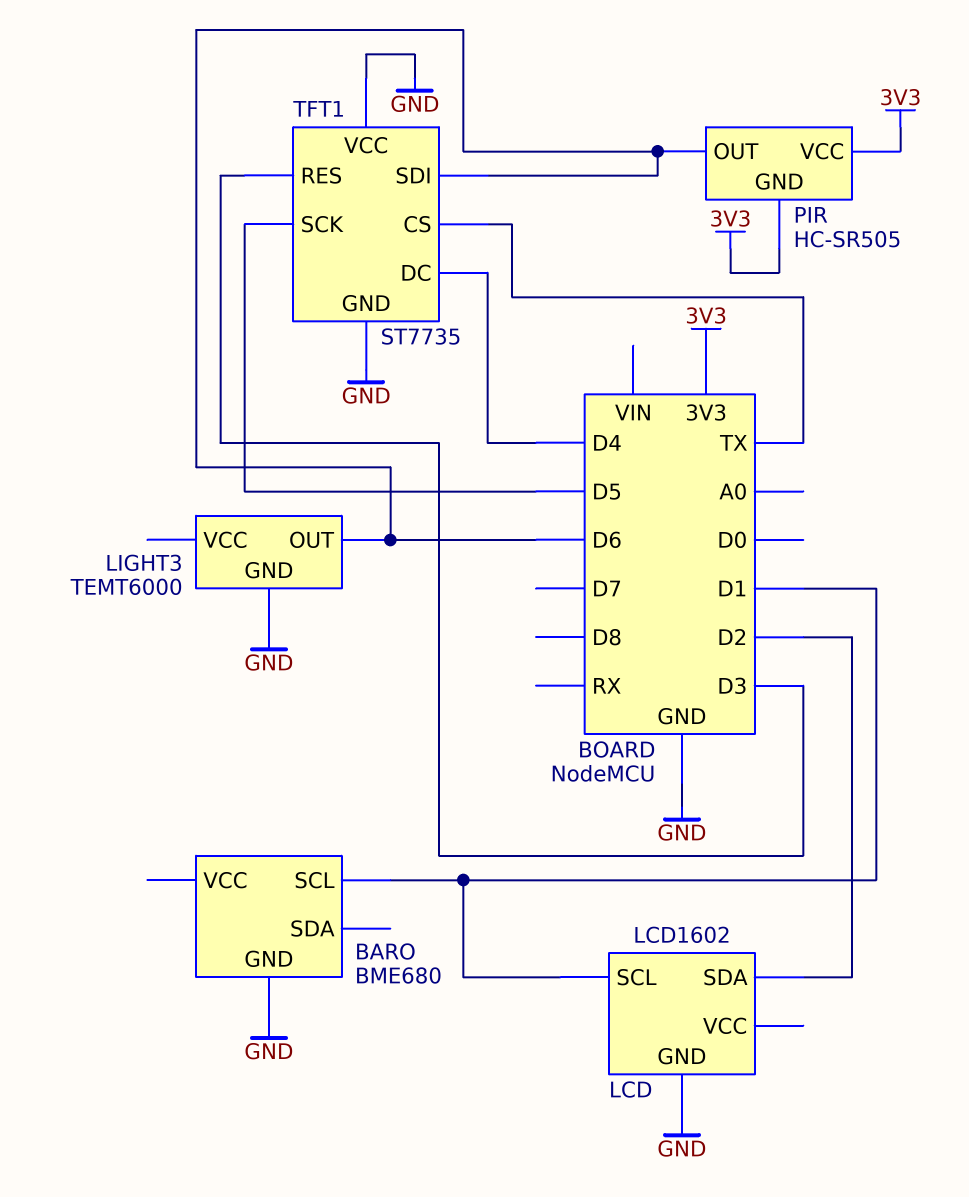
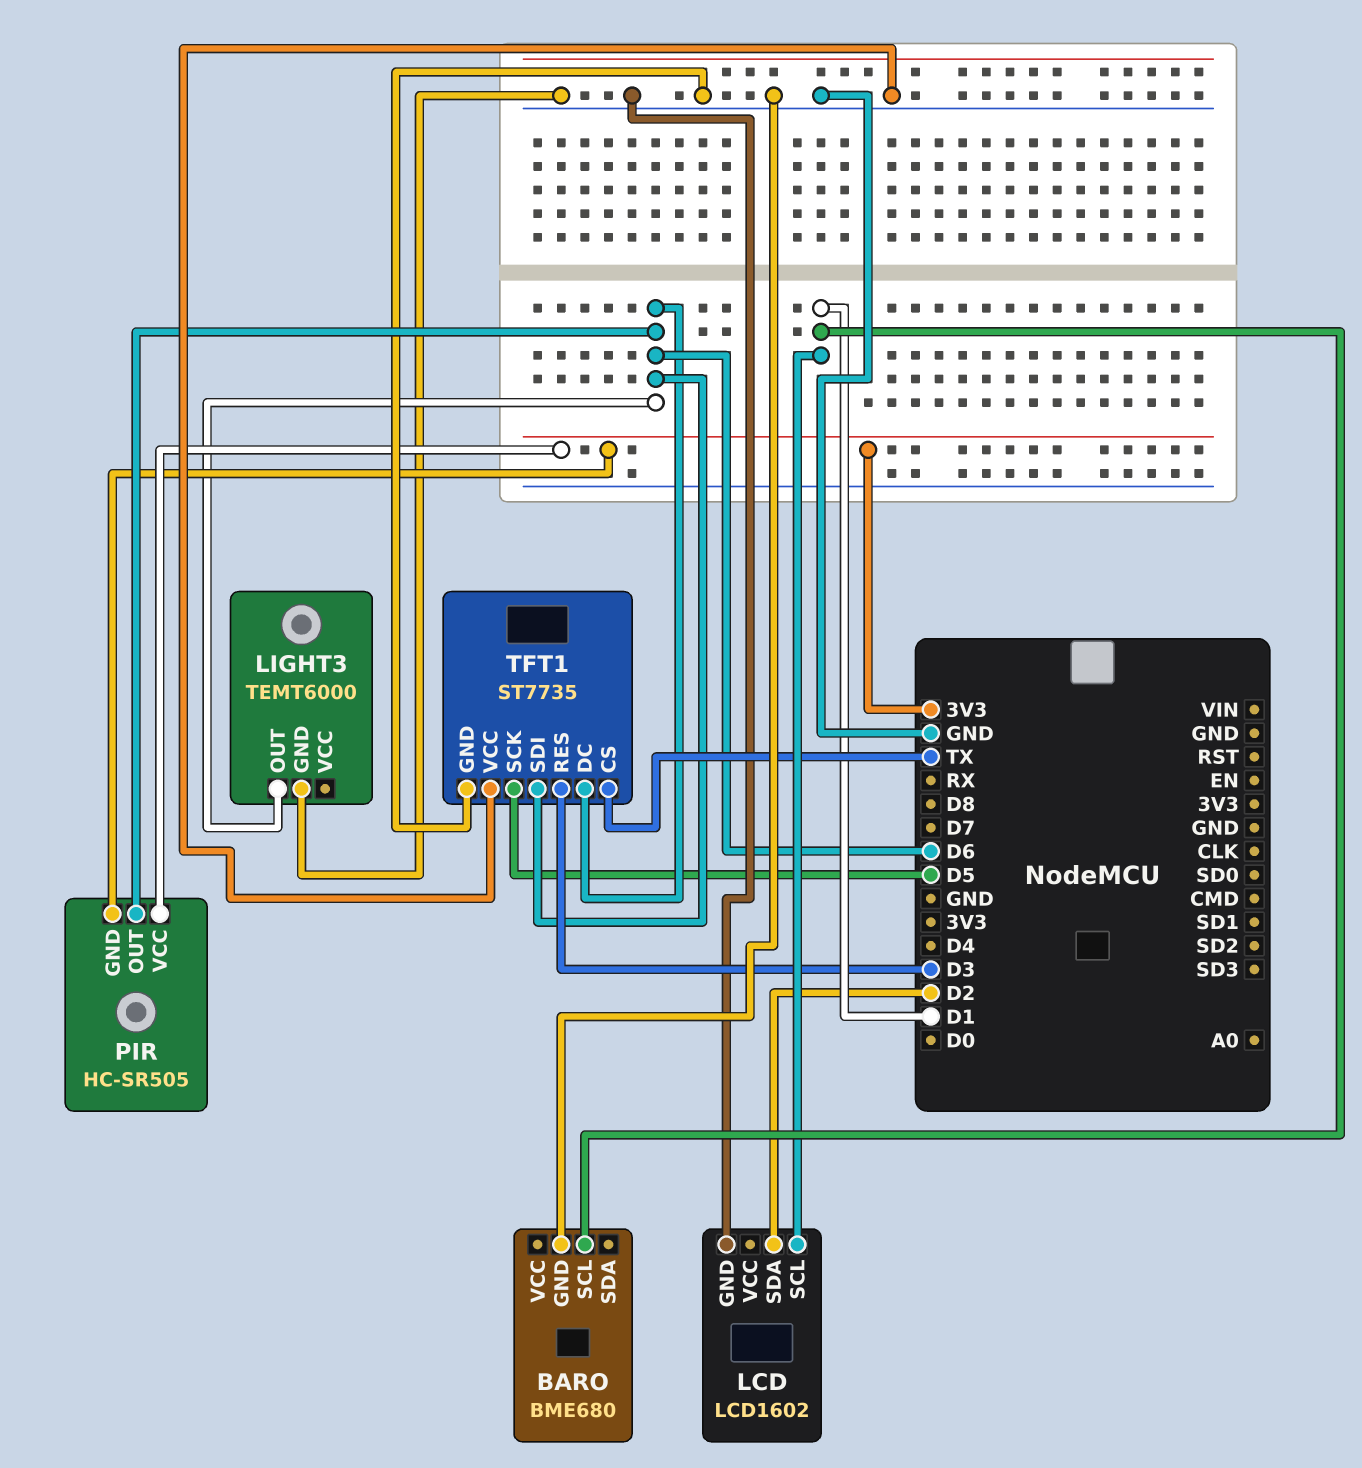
TFT1 pin DC: D4 -> D6

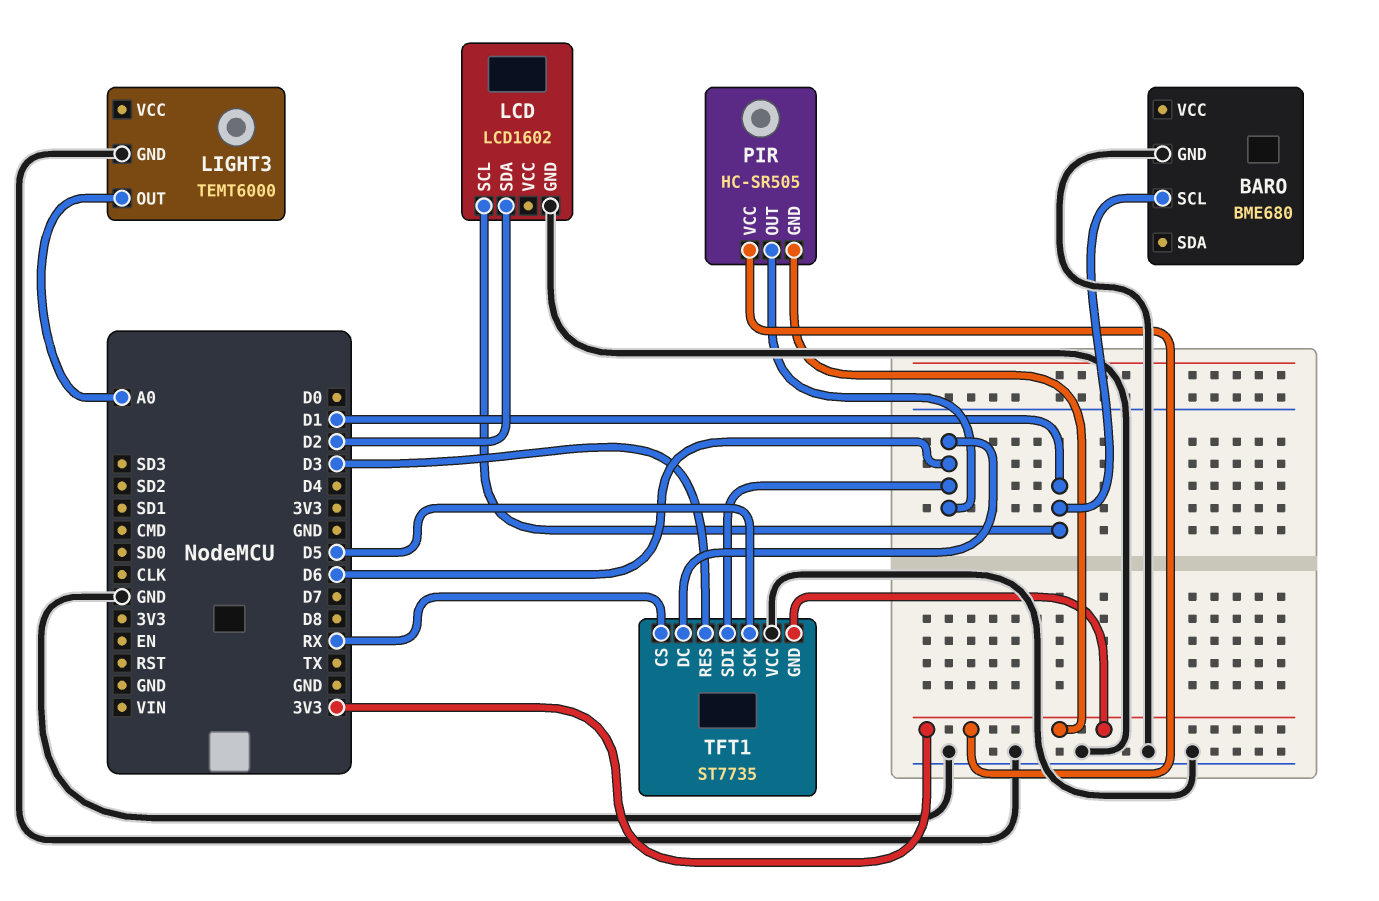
LIGHT3 pin OUT: D6 -> A0
TFT1 pin CS: TX -> RX
TFT1 pin GND: GND -> 3V3

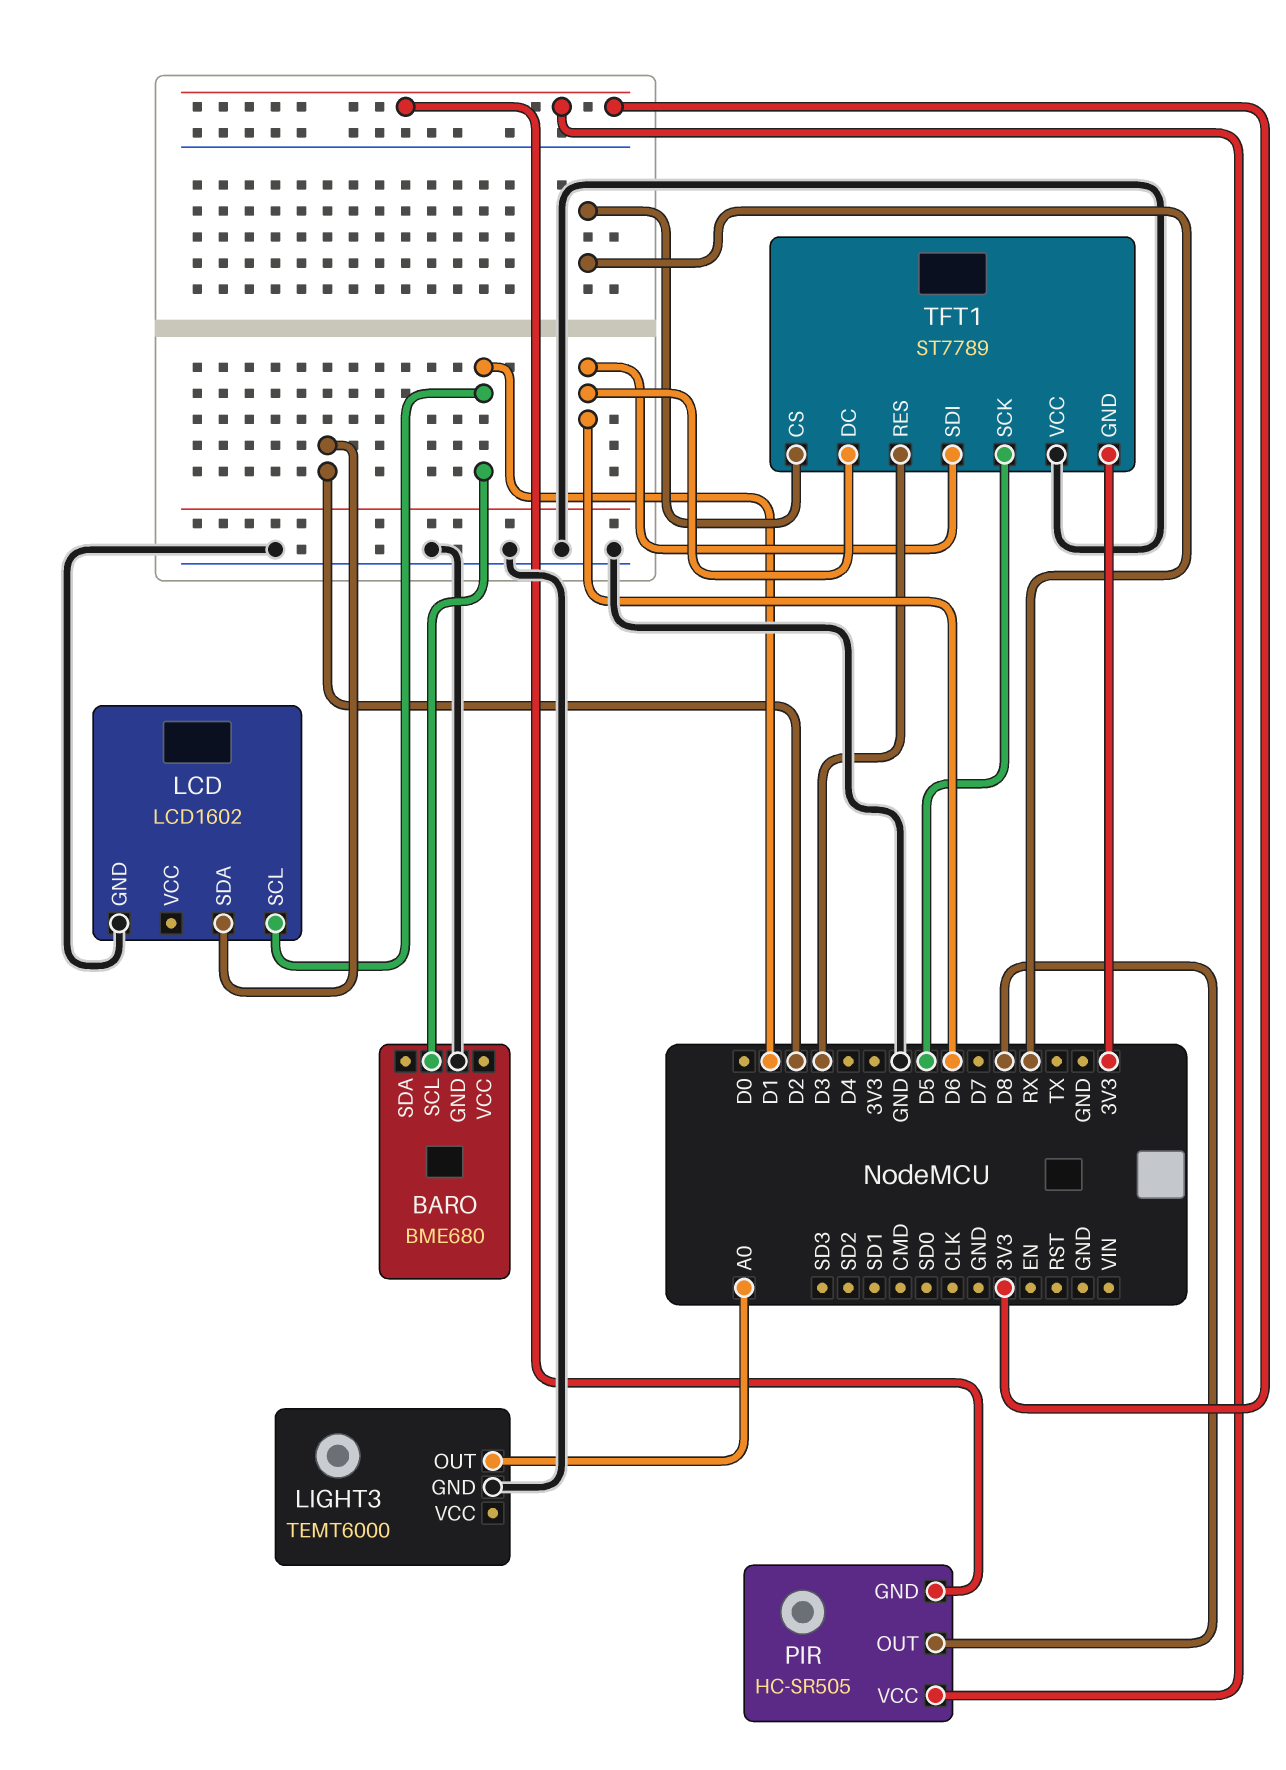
PIR pin OUT: D6 -> D8
TFT1: ST7735 -> ST7789

